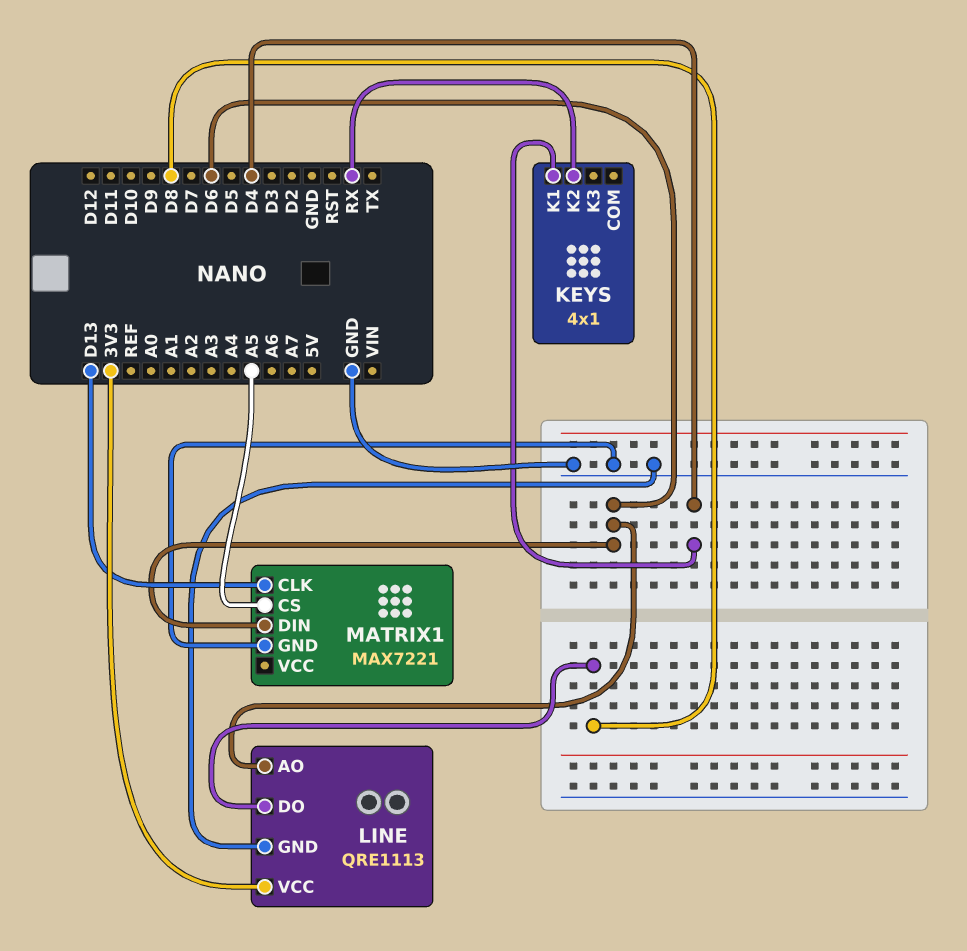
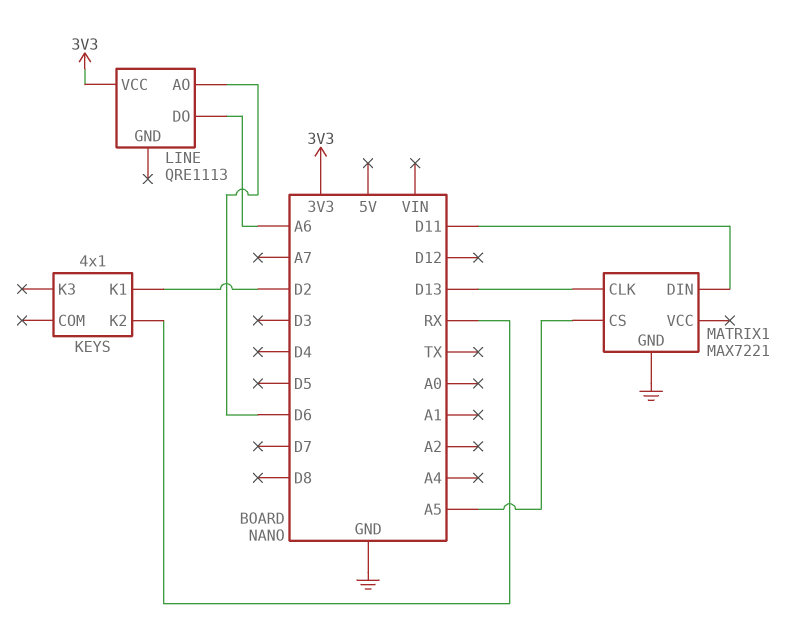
KEYS pin K1: D4 -> D2
LINE pin DO: D8 -> A6
LINE pin GND: GND -> none
MATRIX1 pin DIN: D6 -> D11

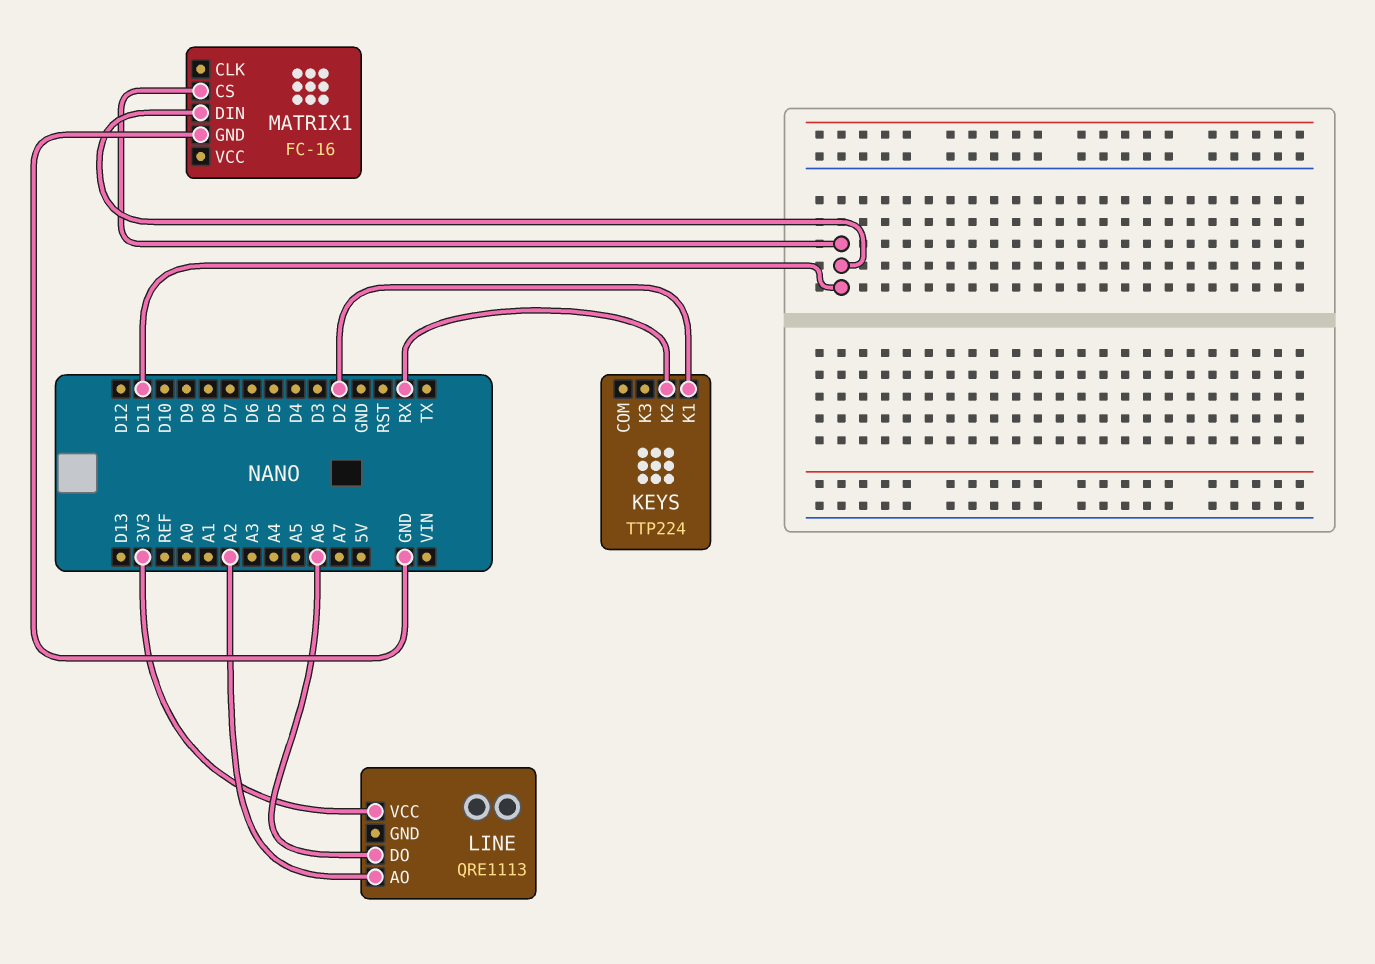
KEYS: 4x1 -> TTP224
LINE pin AO: D6 -> A2
MATRIX1: MAX7221 -> FC-16
MATRIX1 pin CLK: D13 -> none
MATRIX1 pin CS: A5 -> D11

